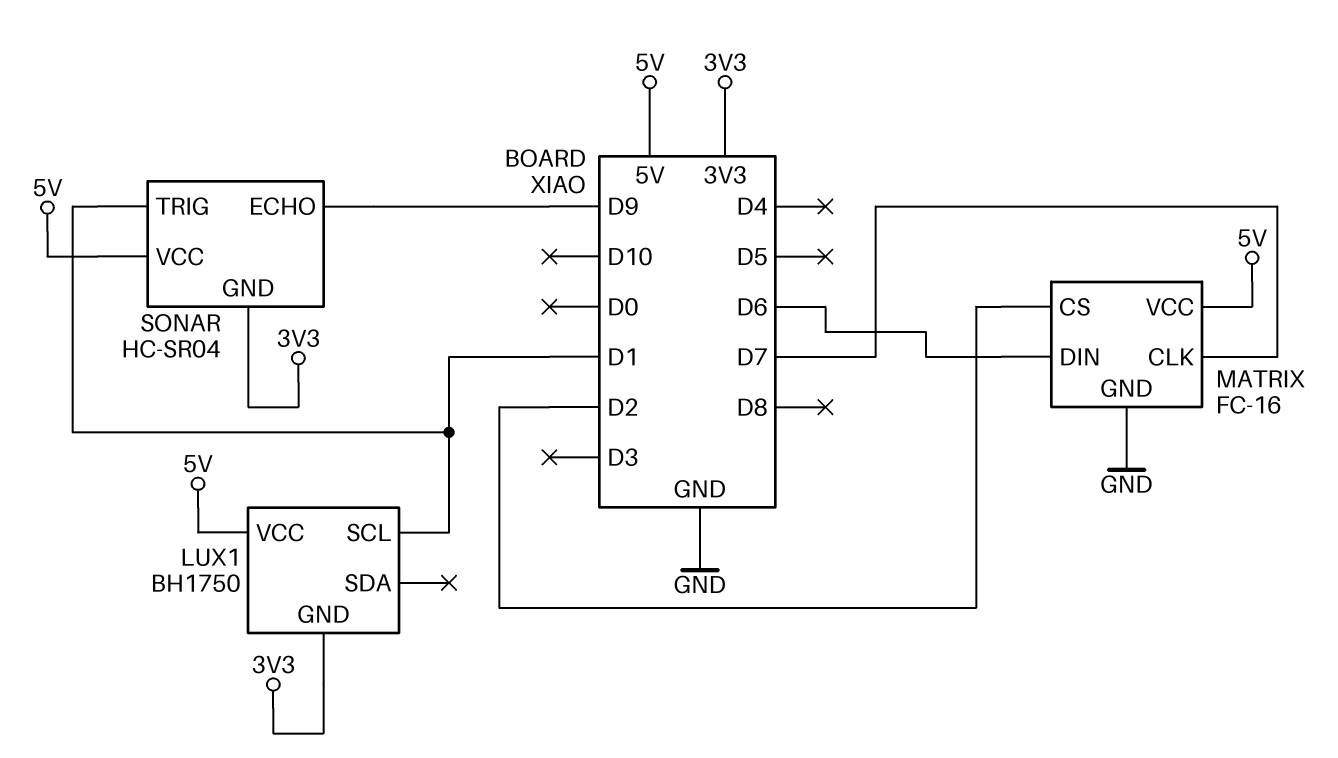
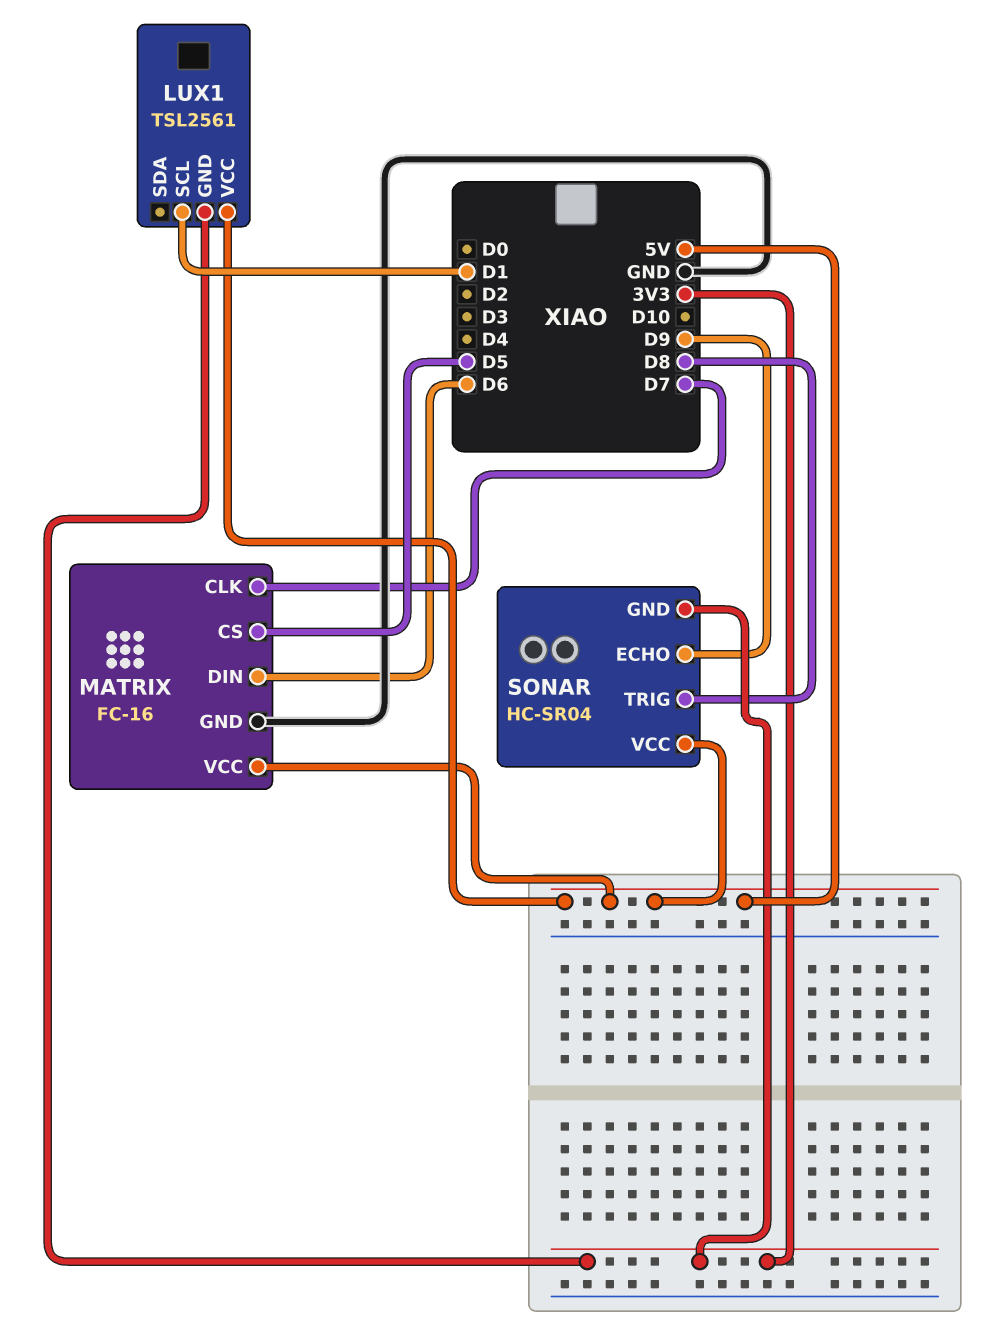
LUX1: BH1750 -> TSL2561
MATRIX pin CS: D2 -> D5
SONAR pin TRIG: D1 -> D8

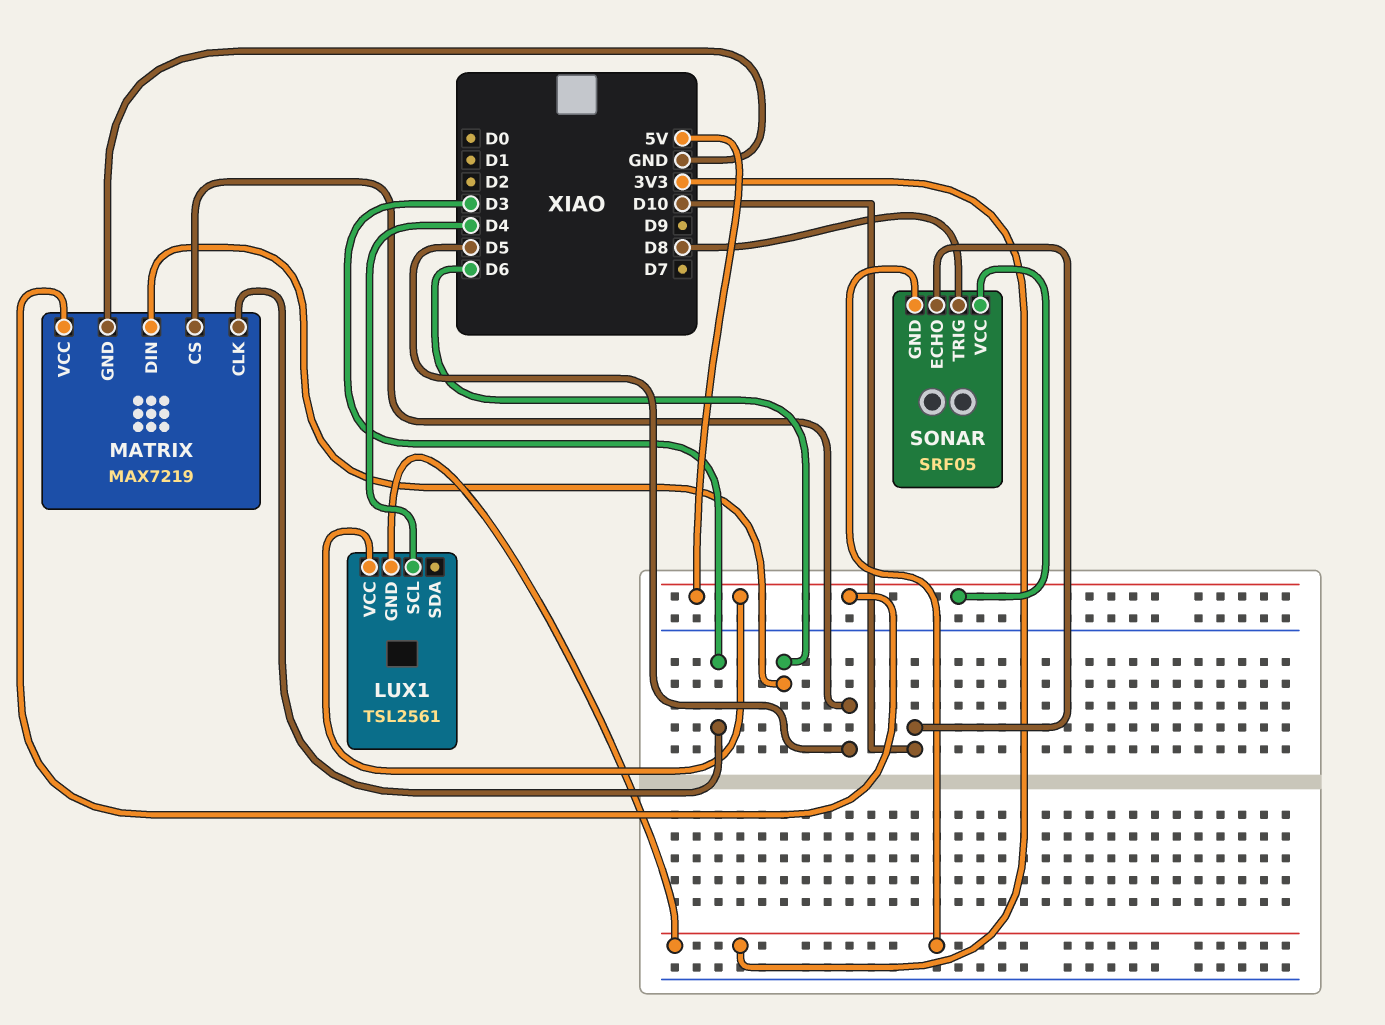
LUX1 pin SCL: D1 -> D4
MATRIX: FC-16 -> MAX7219
MATRIX pin CLK: D7 -> D3
SONAR: HC-SR04 -> SRF05
SONAR pin ECHO: D9 -> D10

